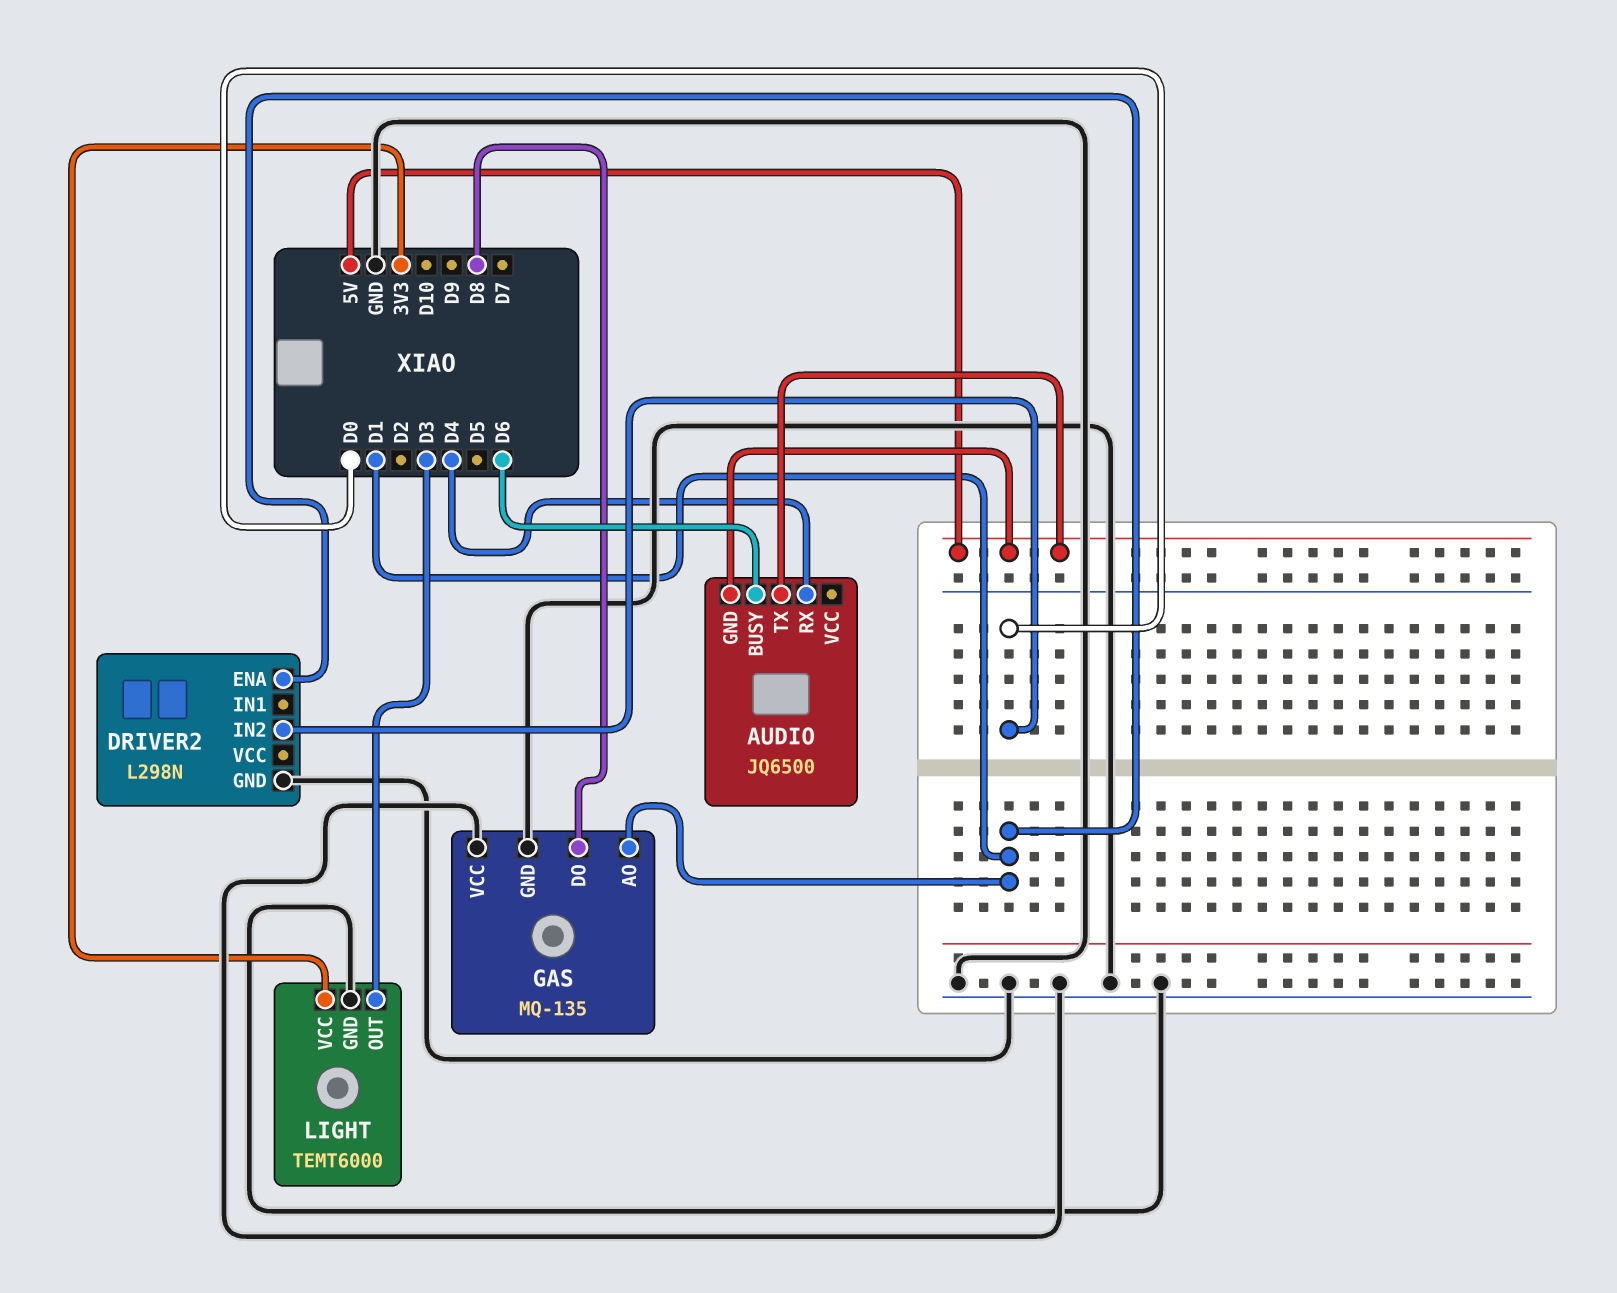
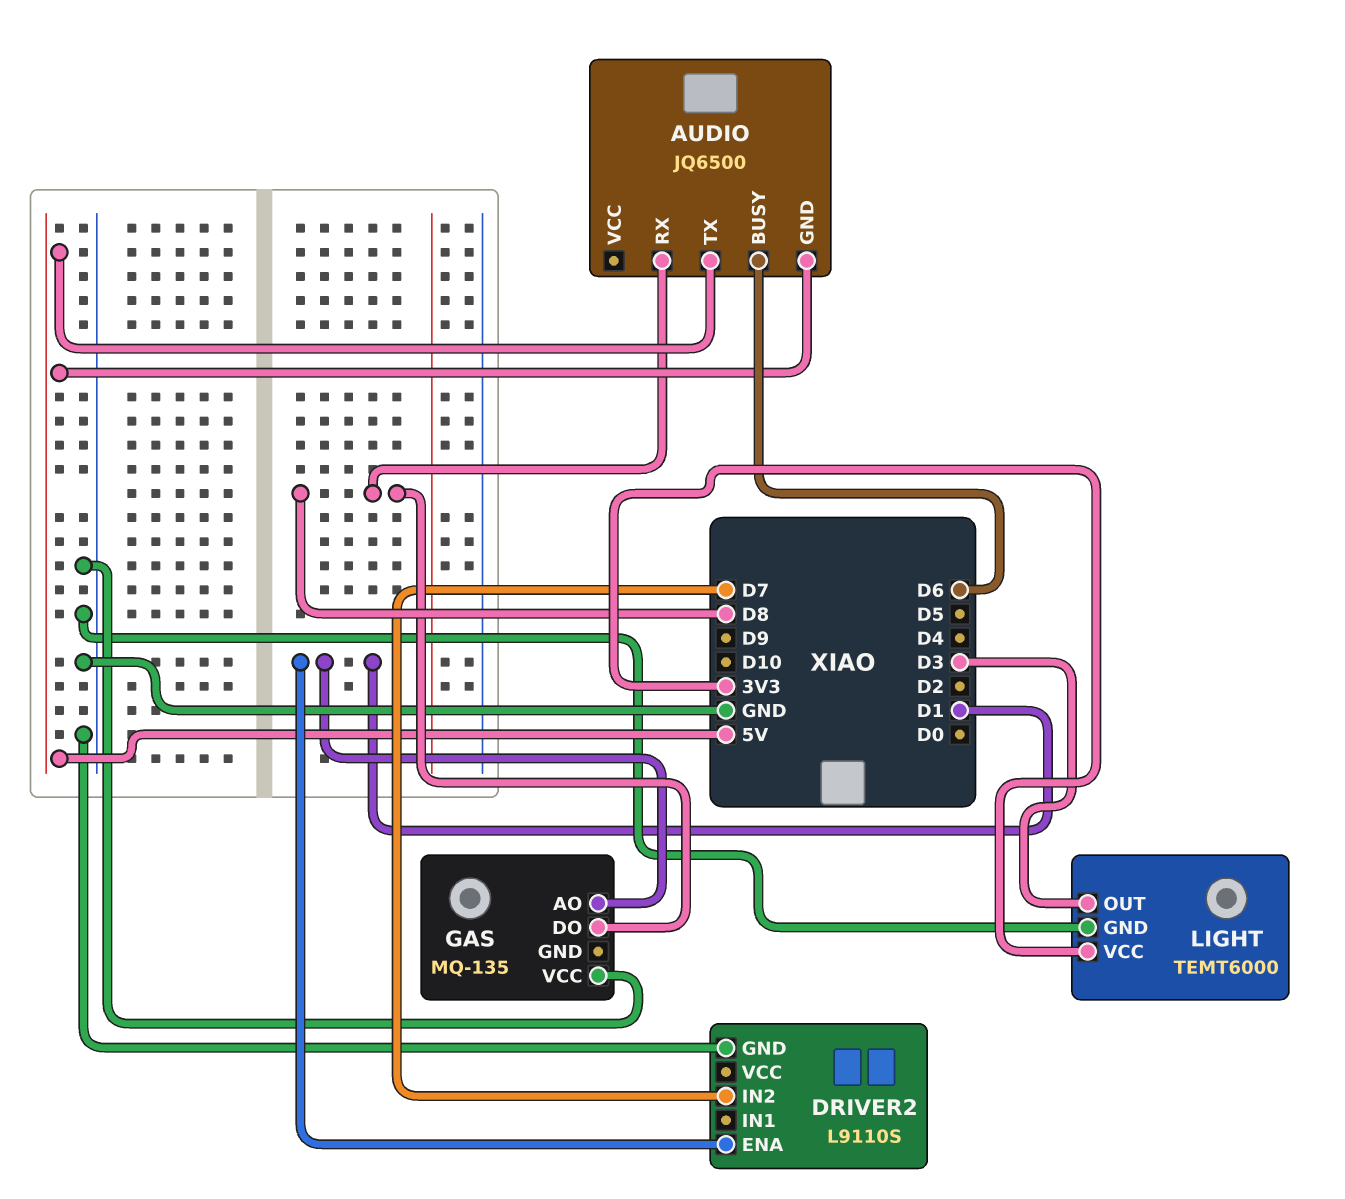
AUDIO pin RX: D4 -> D8
DRIVER2: L298N -> L9110S
DRIVER2 pin IN2: D0 -> D7
GAS pin GND: GND -> none

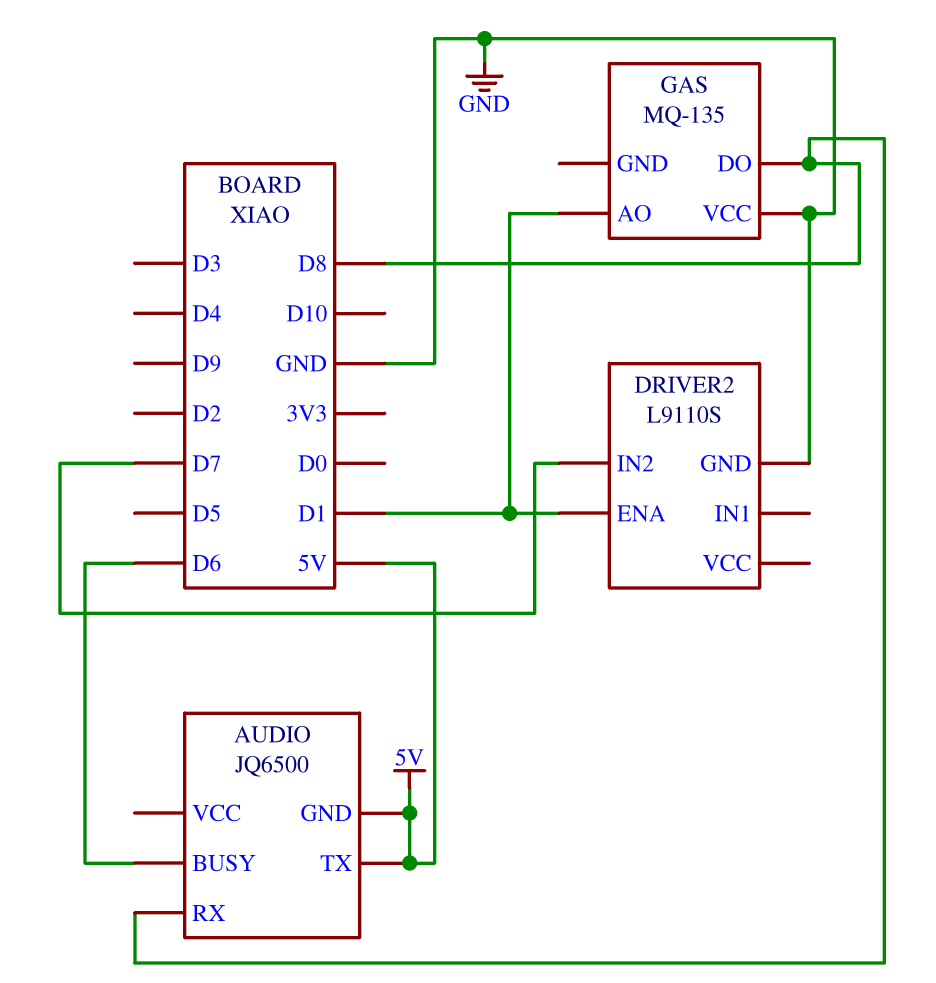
LIGHT: TEMT6000 -> none
LIGHT pin GND: GND -> none
LIGHT pin OUT: D3 -> none
LIGHT pin VCC: 3V3 -> none

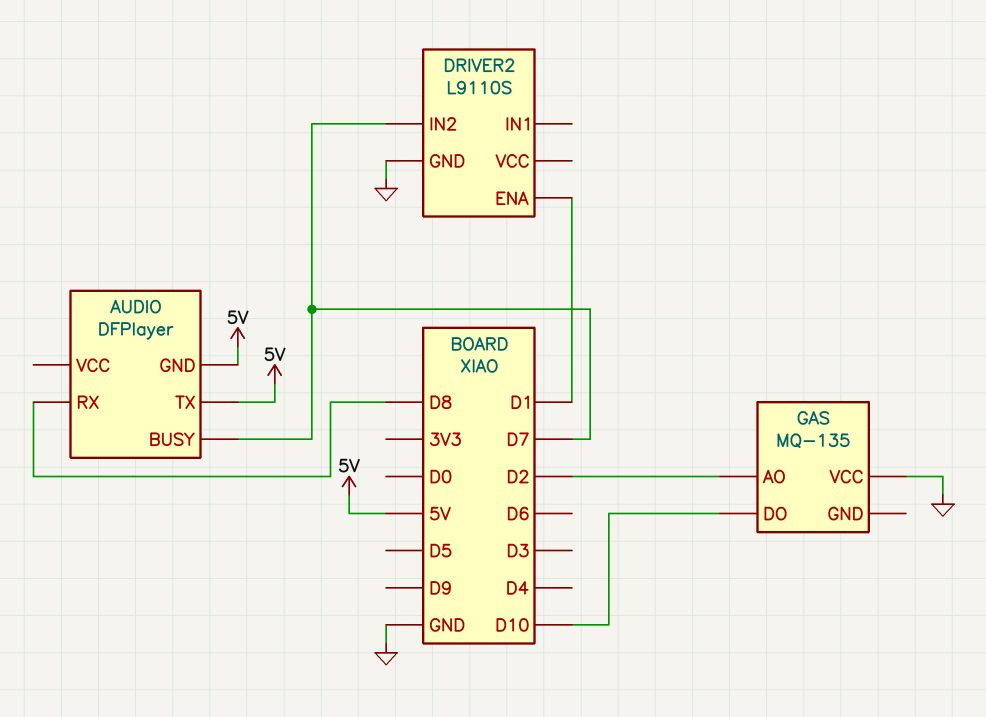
AUDIO: JQ6500 -> DFPlayer
AUDIO pin BUSY: D6 -> D7
GAS pin AO: D1 -> D2
GAS pin DO: D8 -> D10

